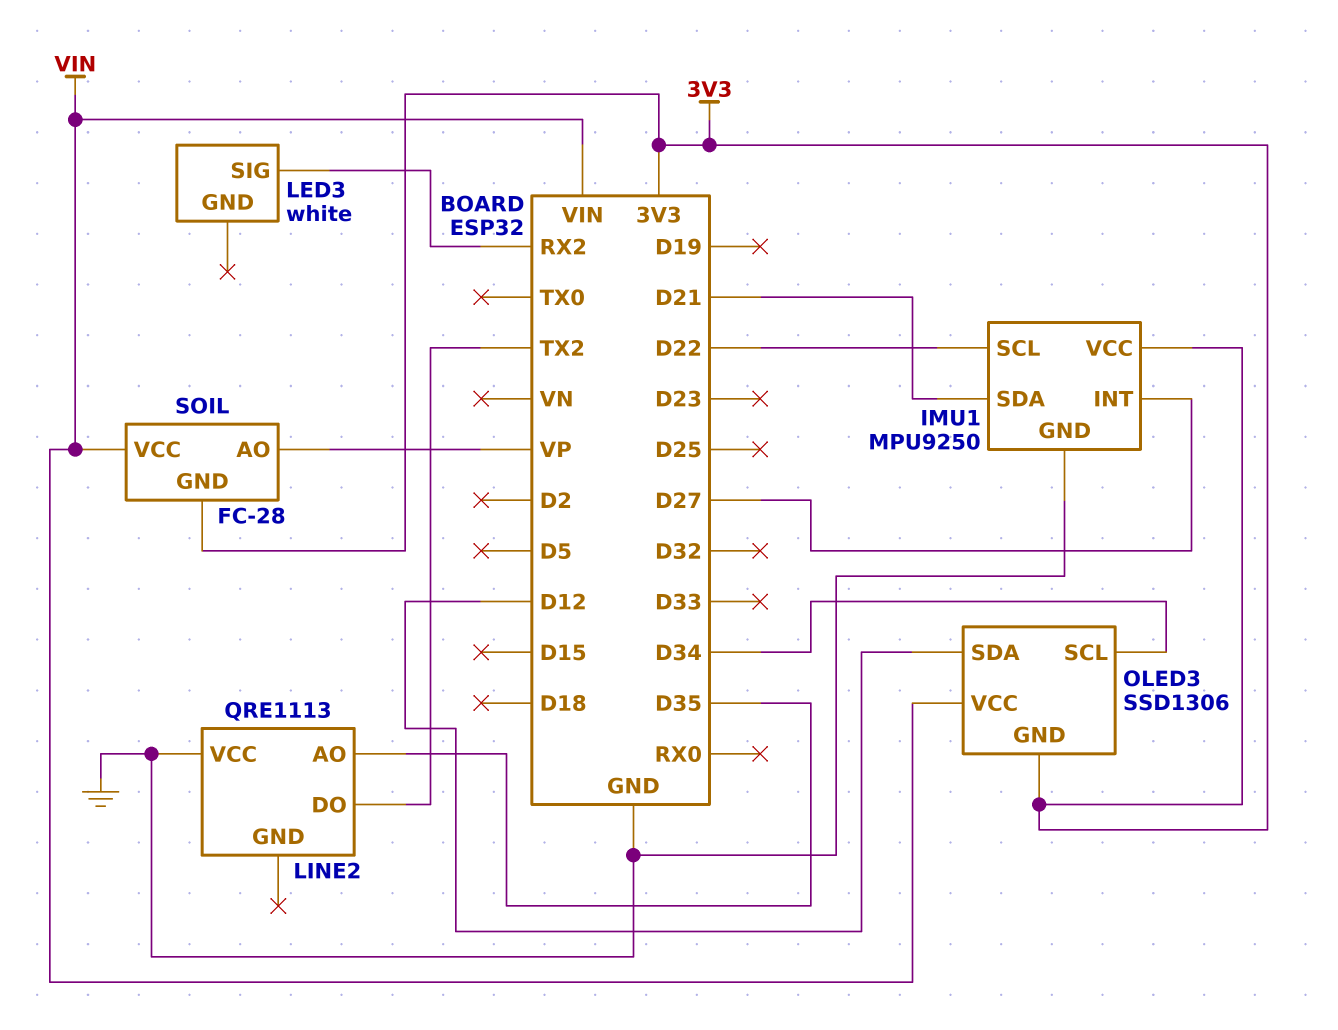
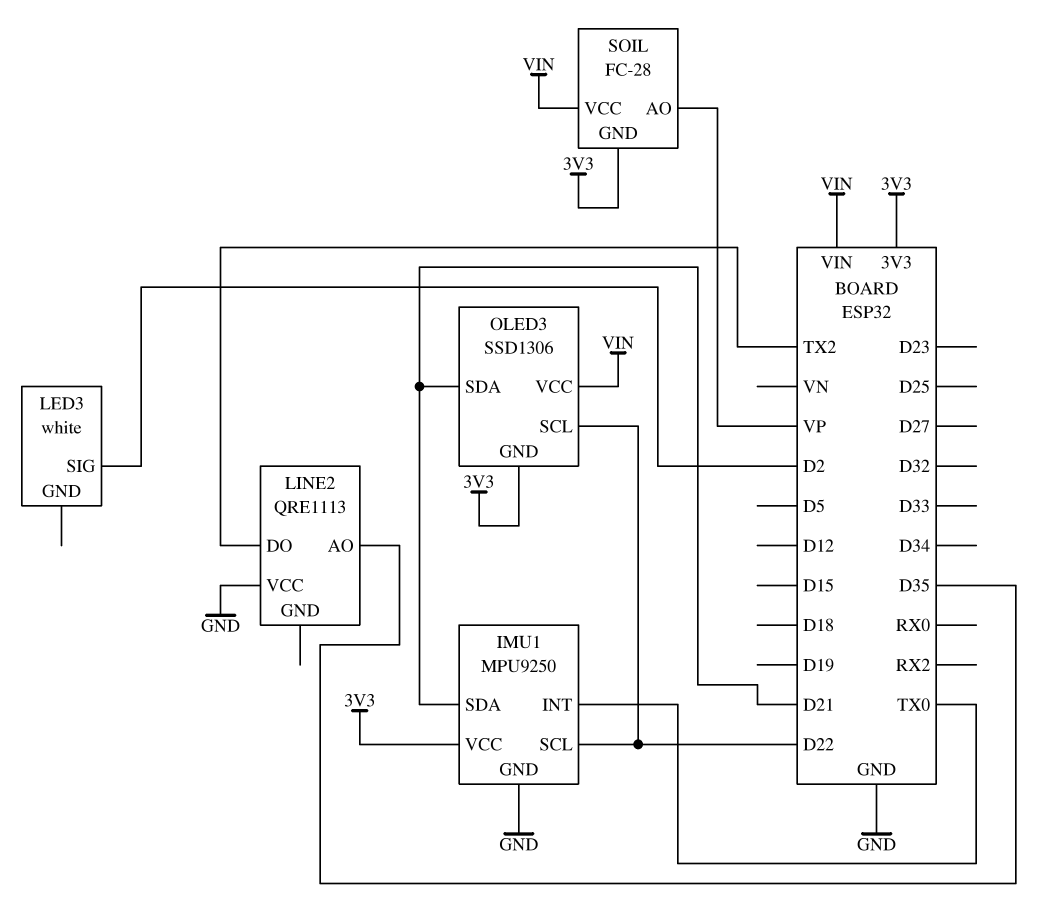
IMU1 pin INT: D27 -> TX0
LED3 pin SIG: RX2 -> D2
OLED3 pin SCL: D34 -> D22
OLED3 pin SDA: D12 -> D21

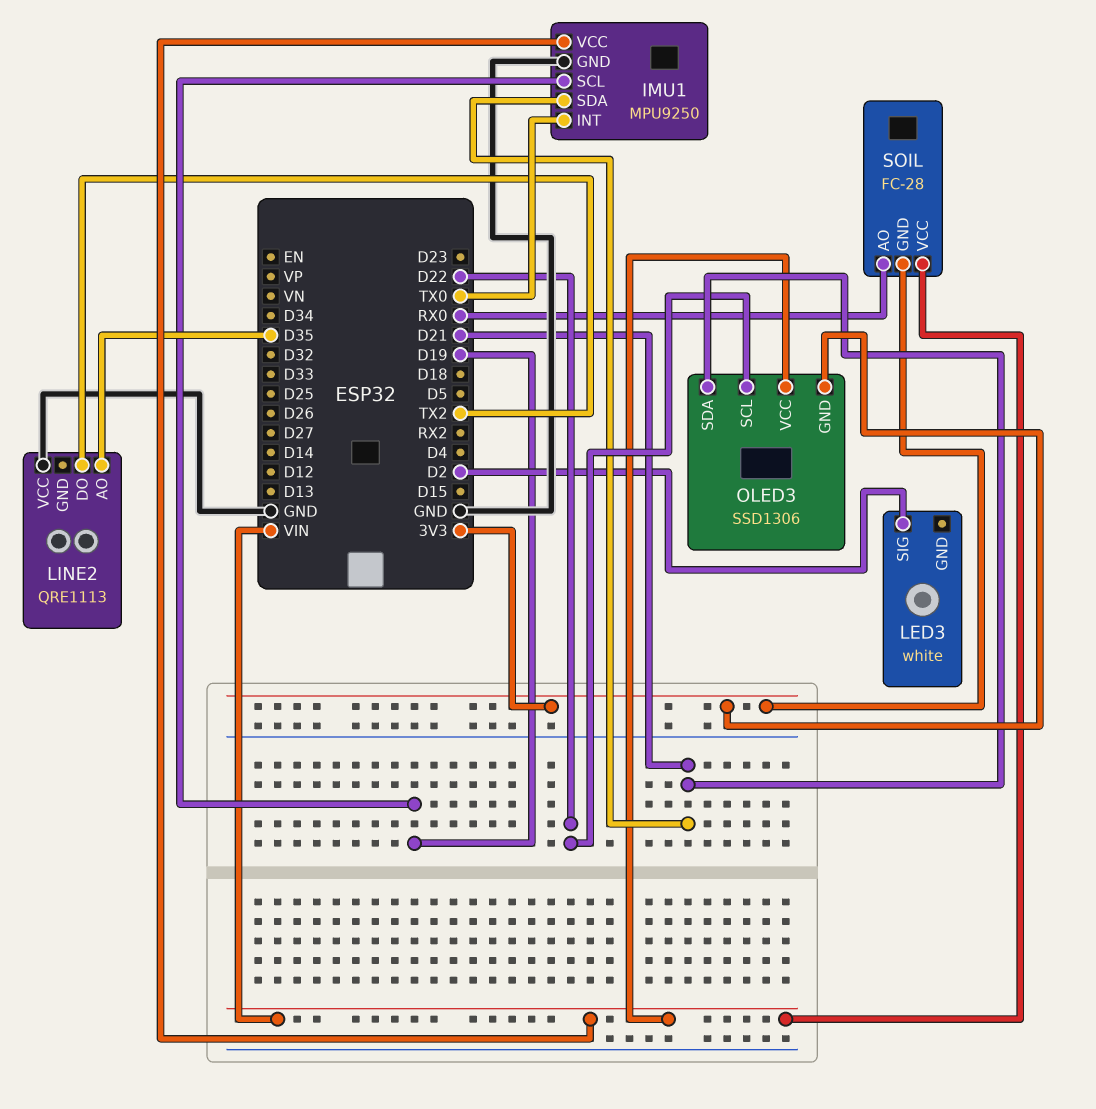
IMU1 pin SCL: D22 -> D19
IMU1 pin VCC: 3V3 -> VIN
SOIL pin AO: VP -> RX0

